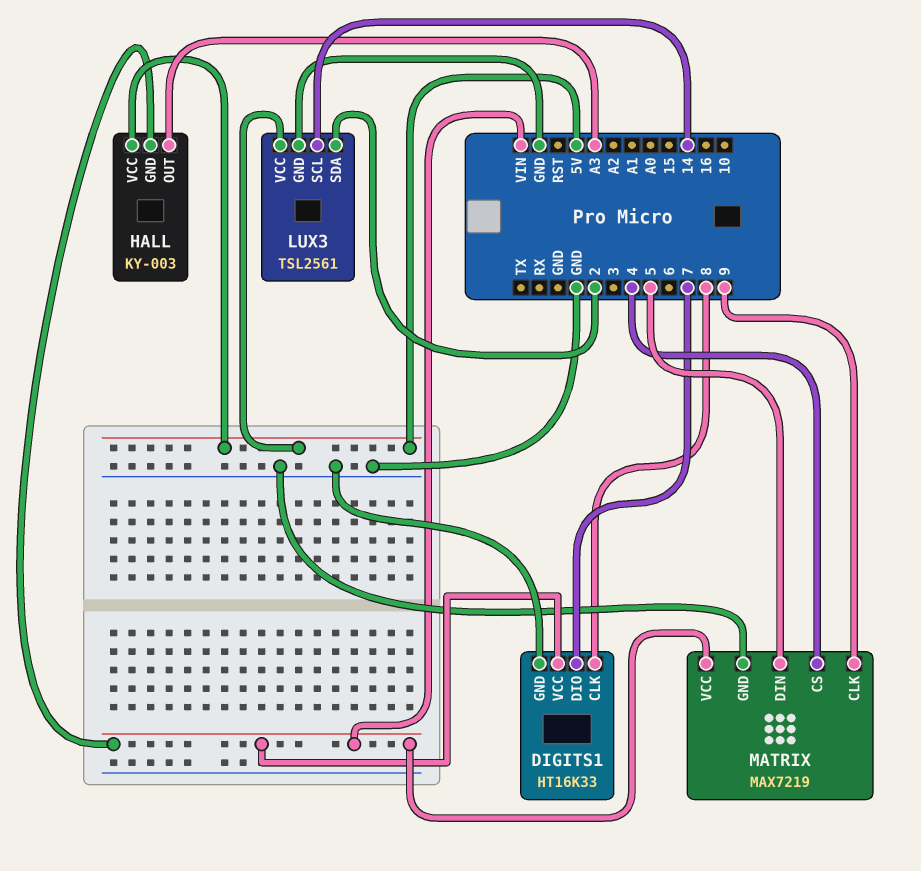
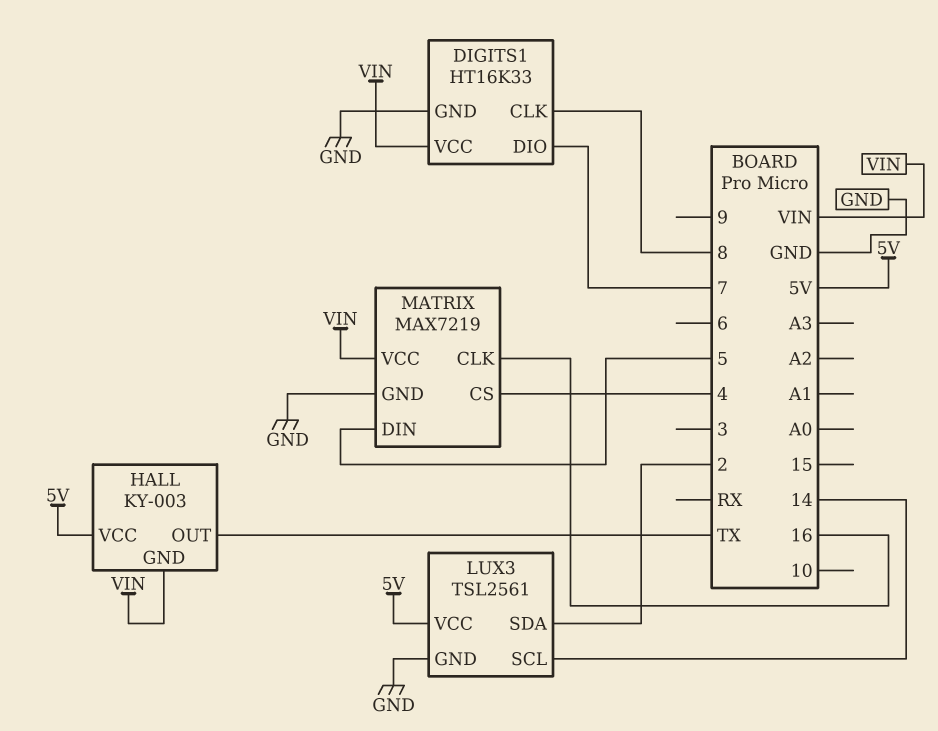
HALL pin OUT: A3 -> TX
MATRIX pin CLK: 9 -> 16

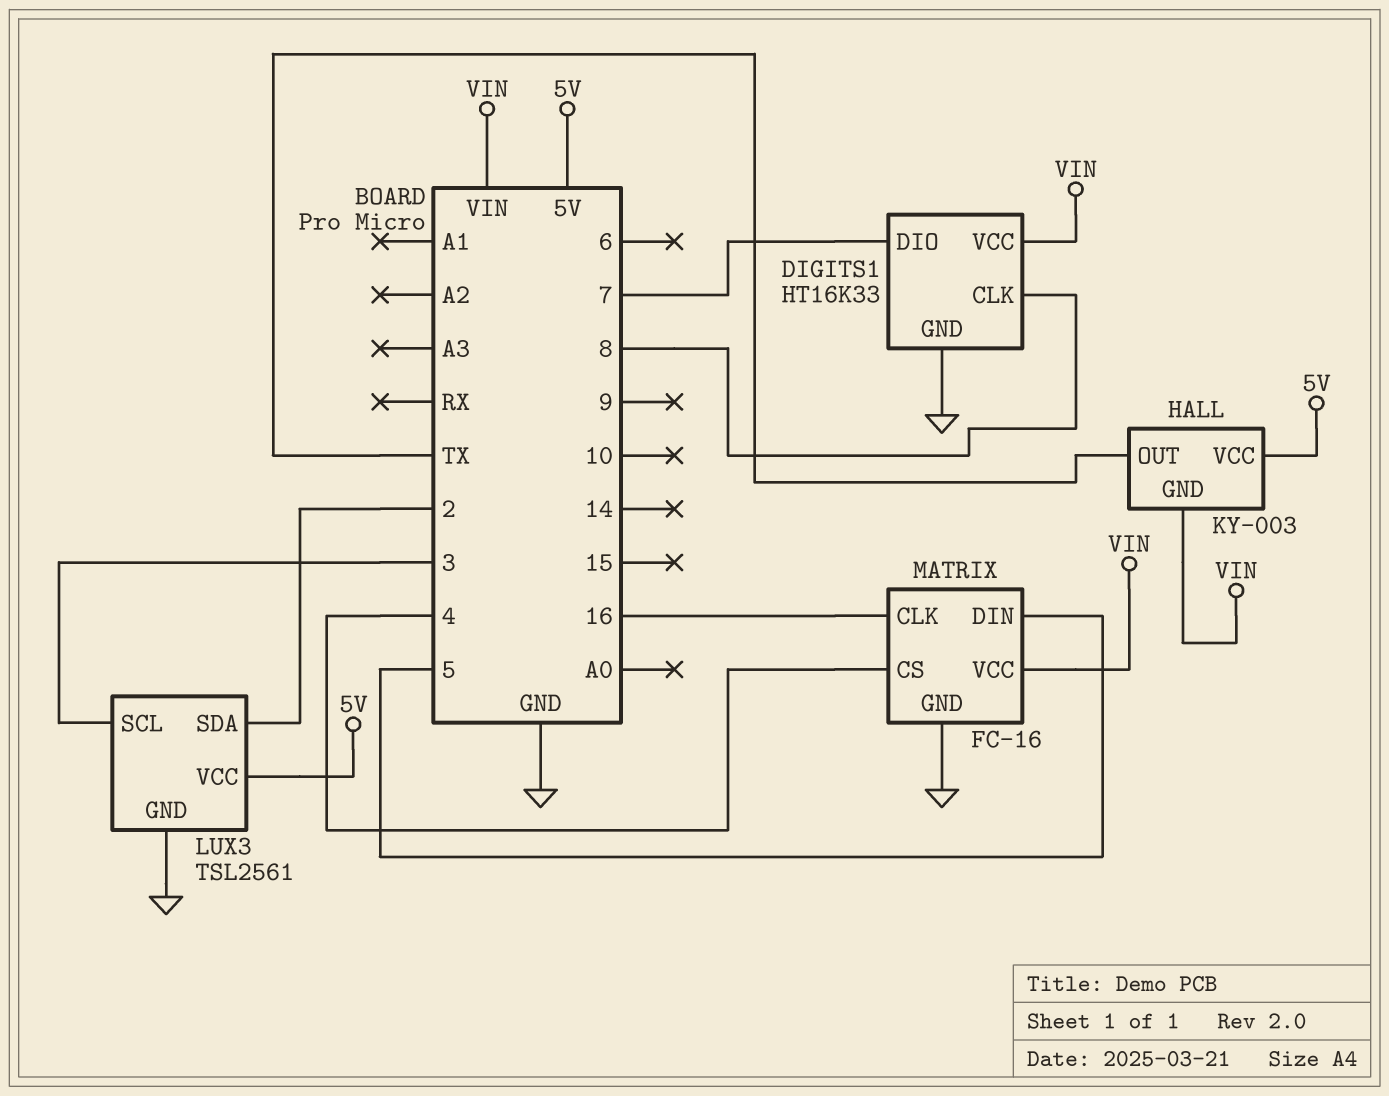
LUX3 pin SCL: 14 -> 3
MATRIX: MAX7219 -> FC-16

